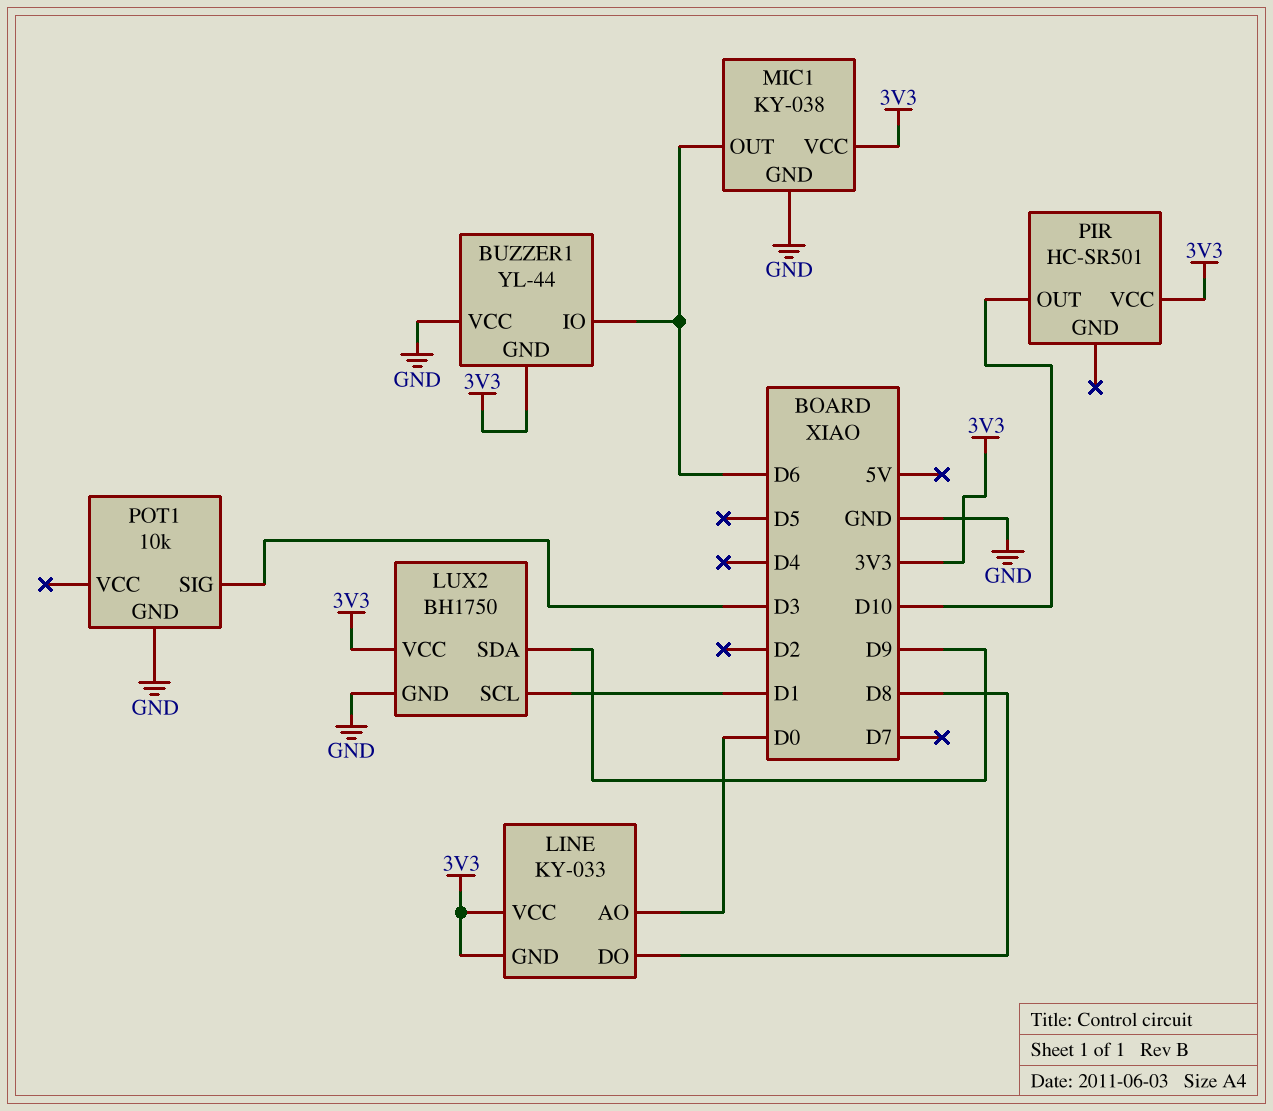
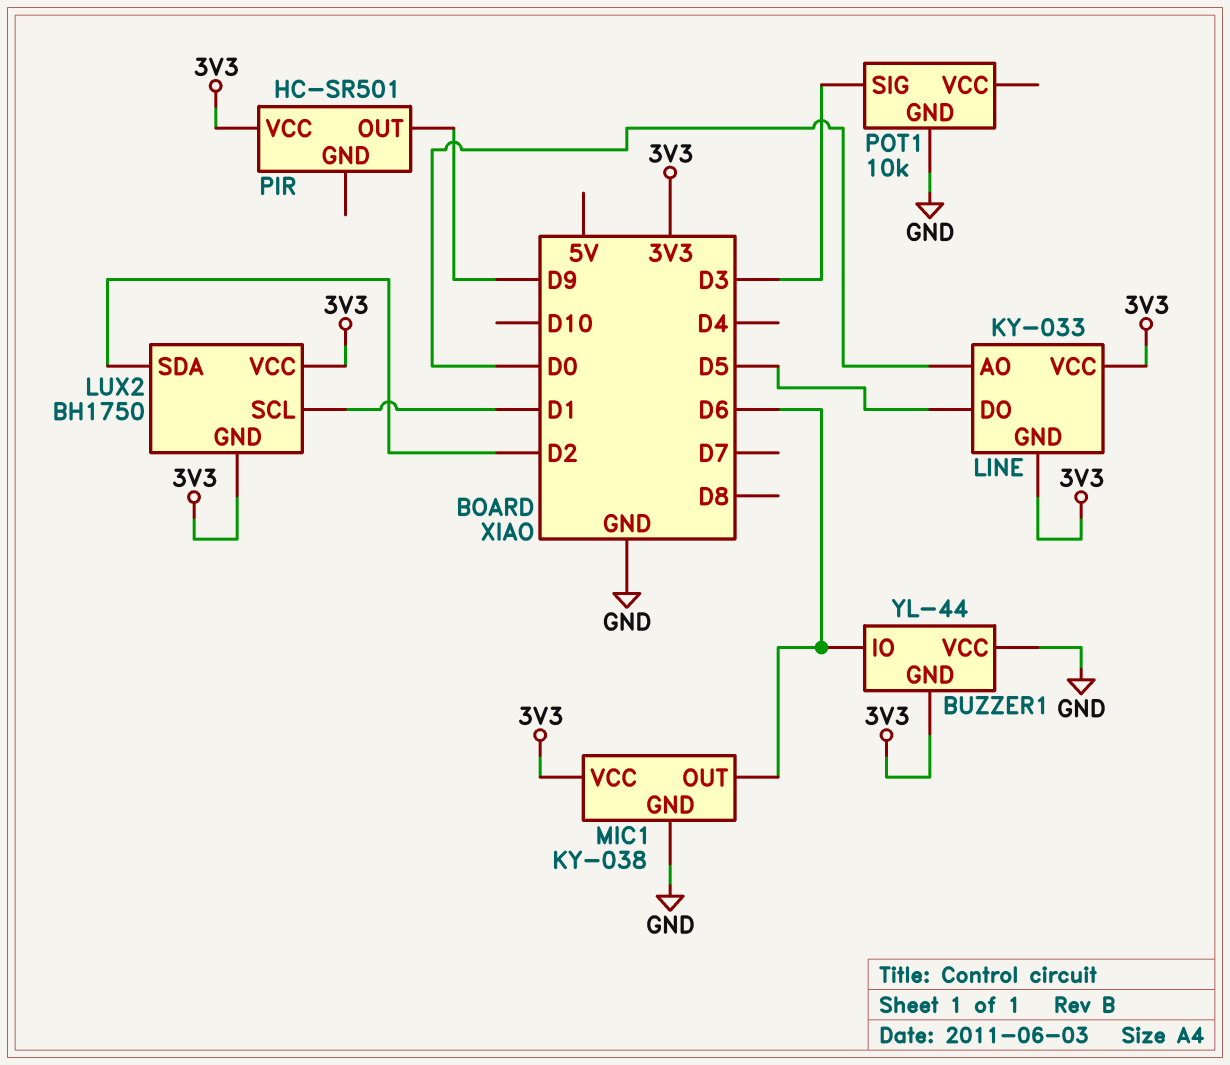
LINE pin DO: D8 -> D5
LUX2 pin GND: GND -> 3V3
LUX2 pin SDA: D9 -> D2
PIR pin OUT: D10 -> D9

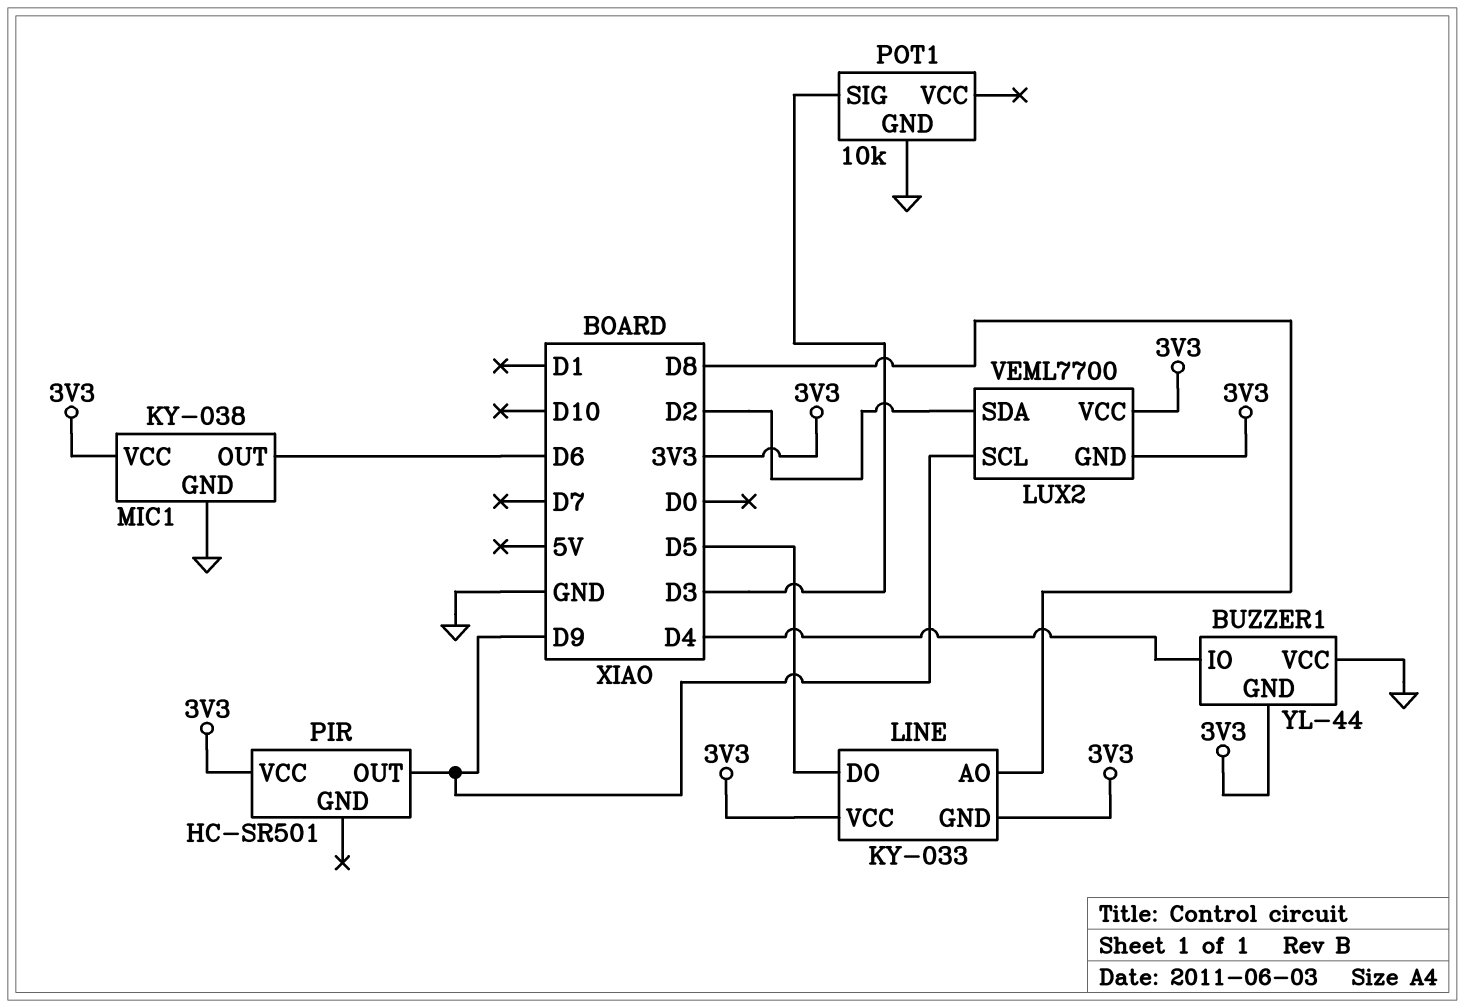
BUZZER1 pin IO: D6 -> D4
LINE pin AO: D0 -> D8
LUX2: BH1750 -> VEML7700
LUX2 pin SCL: D1 -> D9

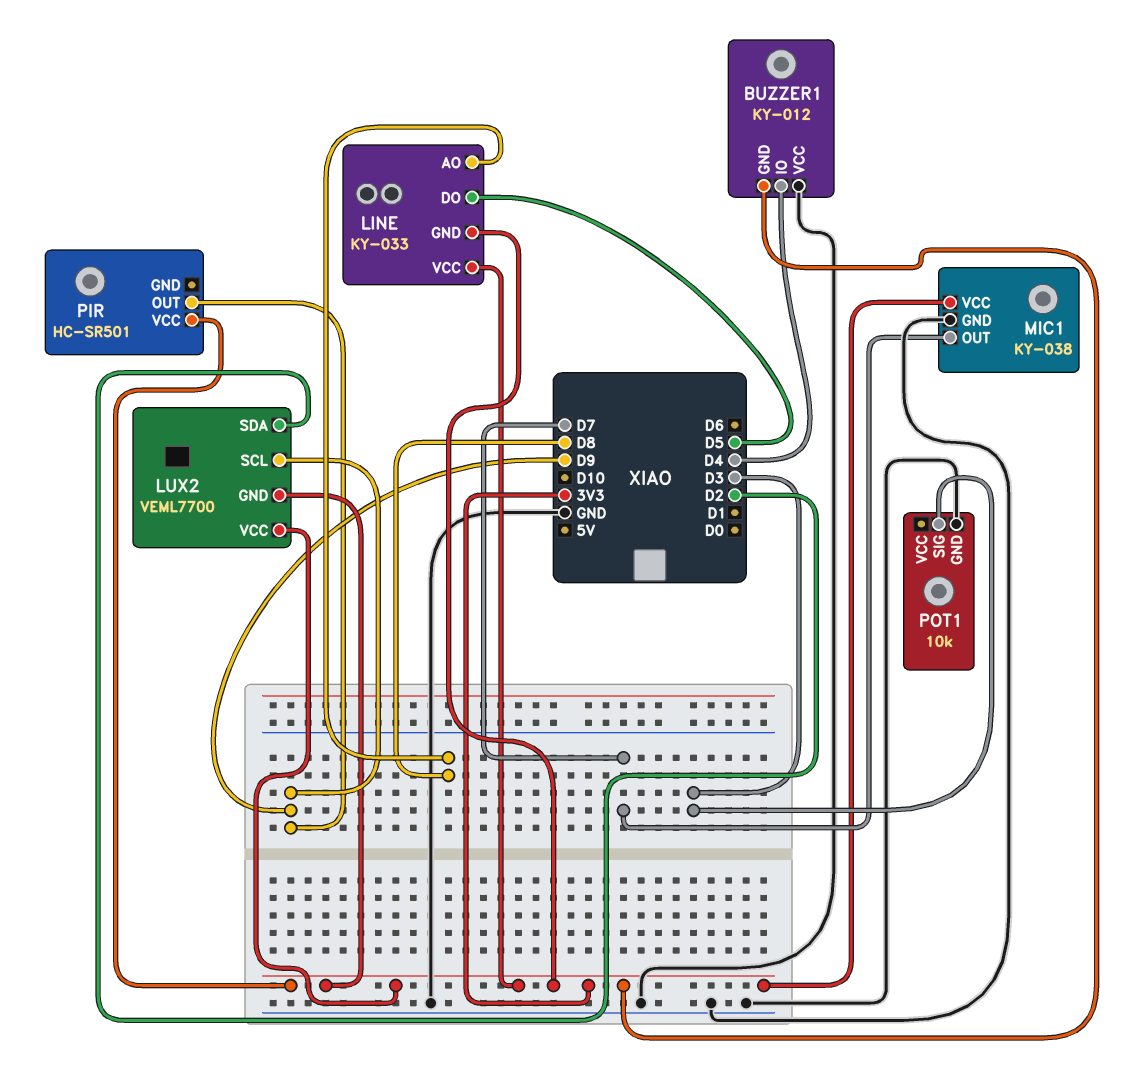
BUZZER1: YL-44 -> KY-012
MIC1 pin OUT: D6 -> D7

